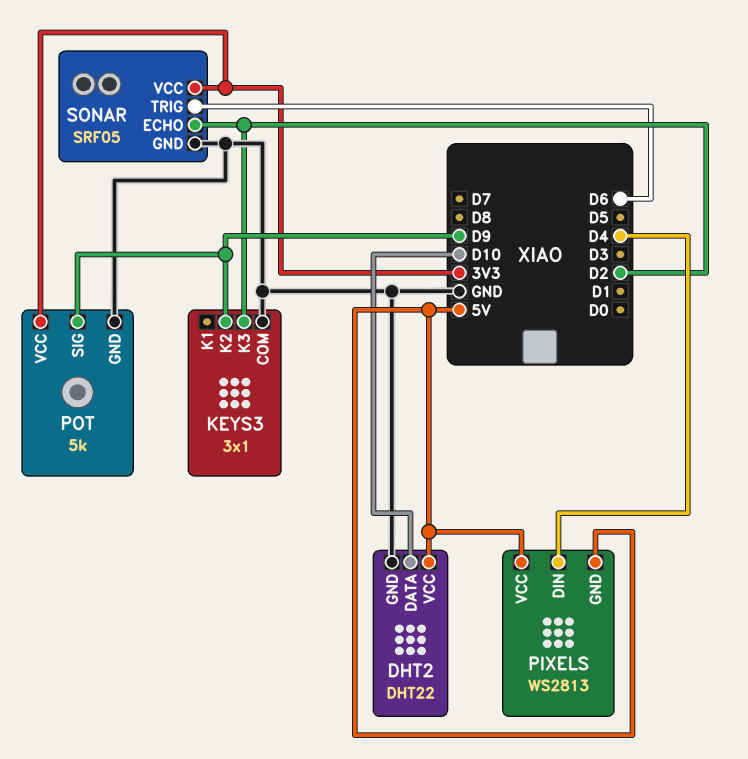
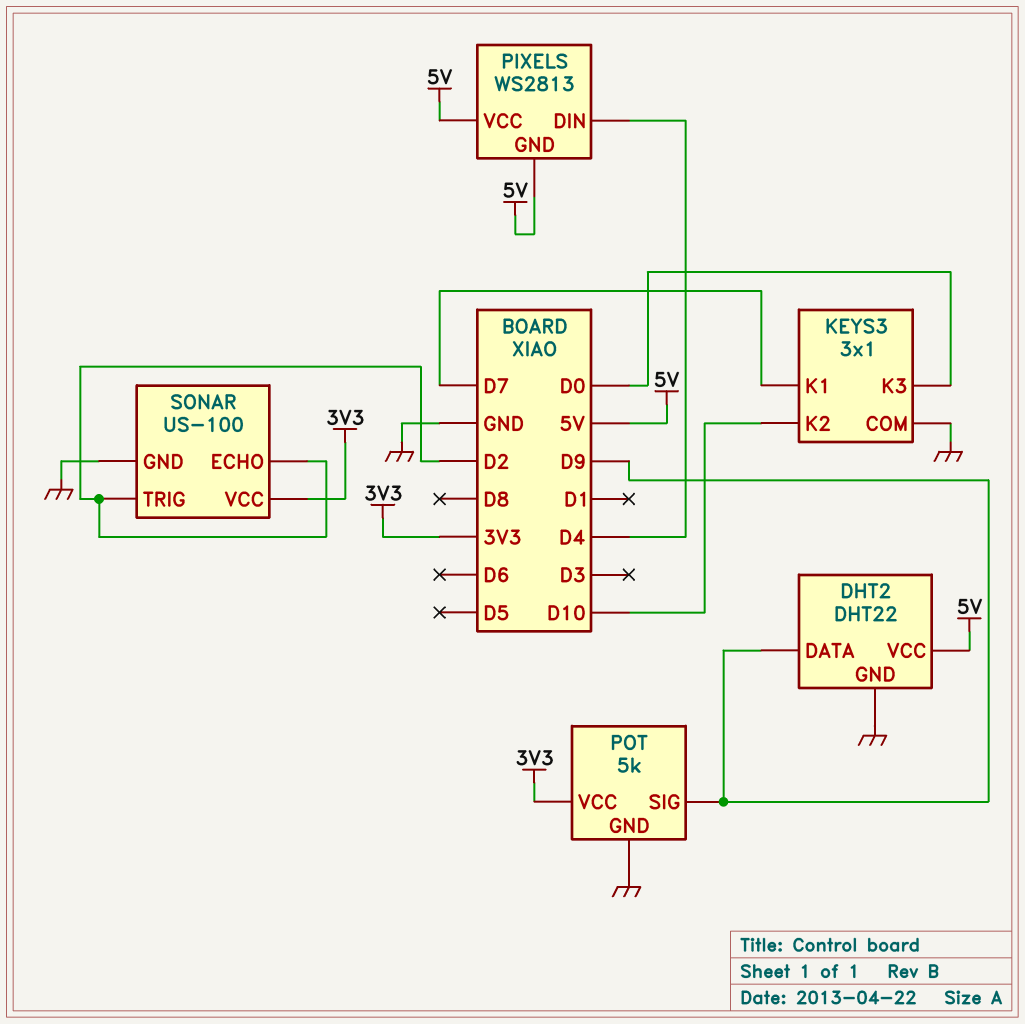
DHT2 pin DATA: D10 -> D9
KEYS3 pin K1: none -> D7
KEYS3 pin K2: D9 -> D10
KEYS3 pin K3: D2 -> D0
SONAR: SRF05 -> US-100
SONAR pin TRIG: D6 -> D2

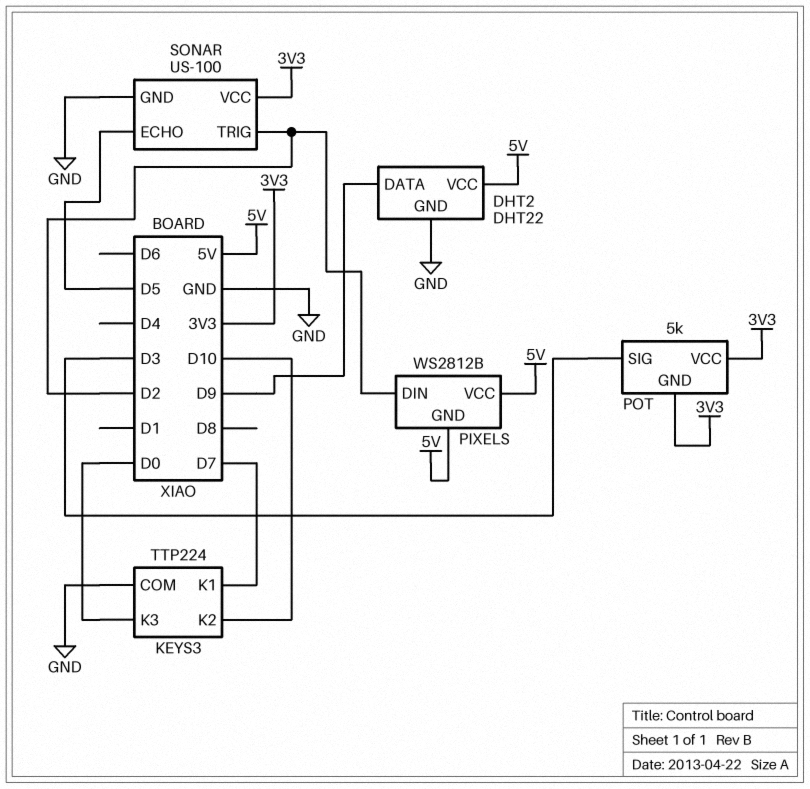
KEYS3: 3x1 -> TTP224
PIXELS: WS2813 -> WS2812B
PIXELS pin DIN: D4 -> D2
POT pin GND: GND -> 3V3
POT pin SIG: D9 -> D3
SONAR pin ECHO: D2 -> D5

